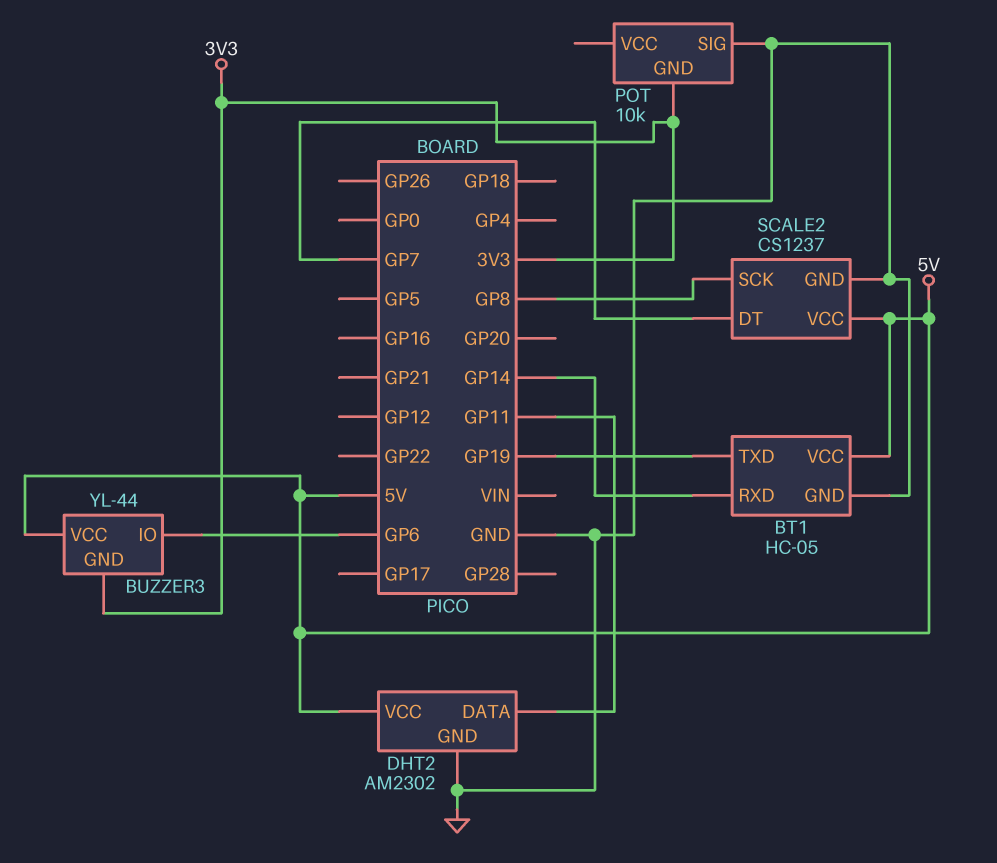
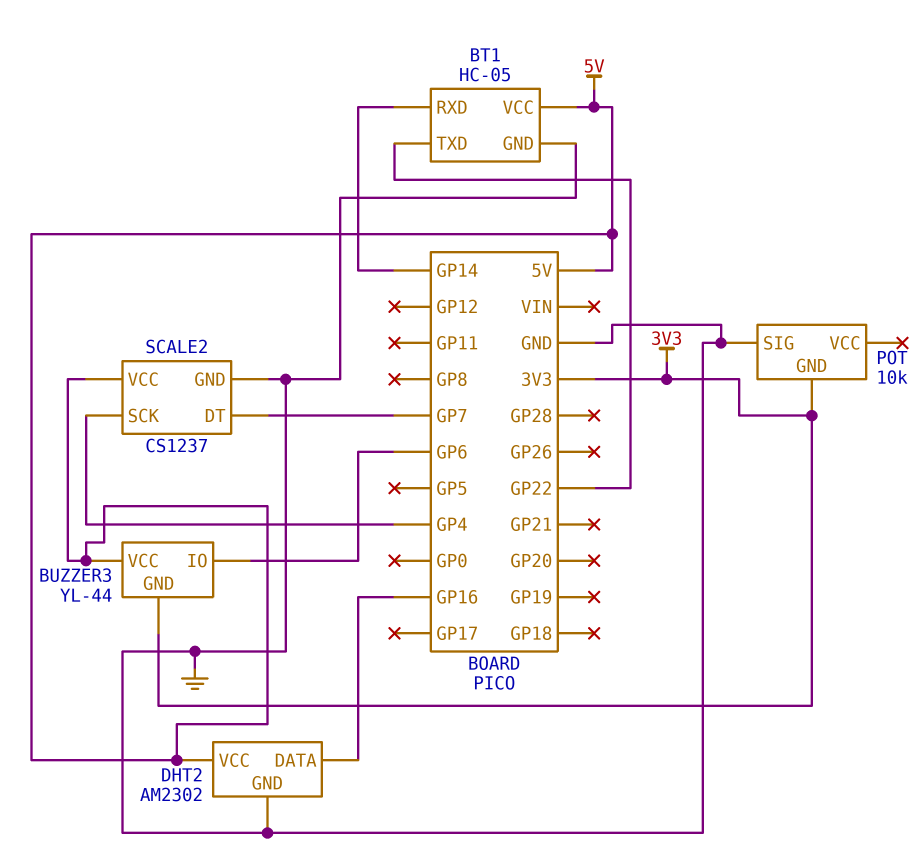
BT1 pin TXD: GP19 -> GP22
DHT2 pin DATA: GP11 -> GP16
SCALE2 pin SCK: GP8 -> GP4

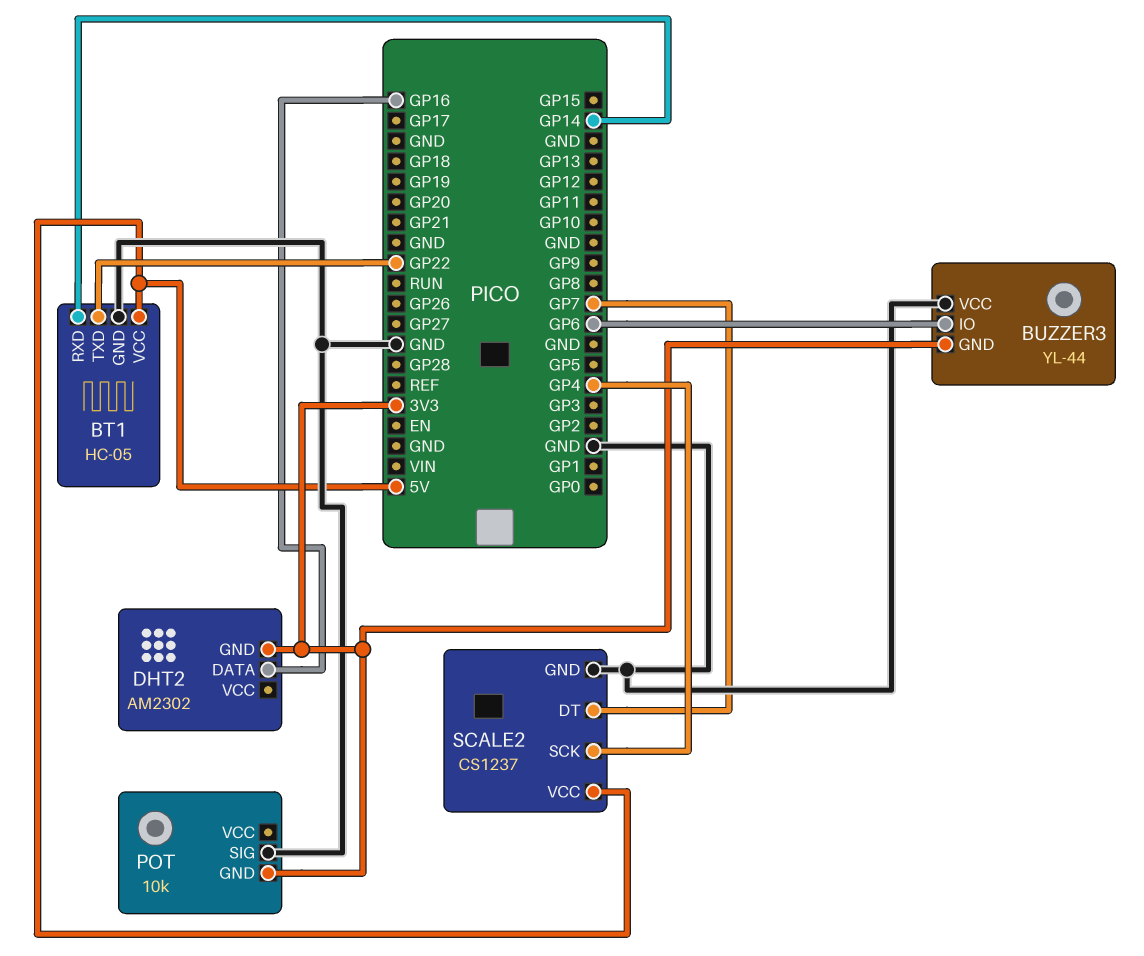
BUZZER3 pin VCC: 5V -> GND
DHT2 pin GND: GND -> 3V3
DHT2 pin VCC: 5V -> none

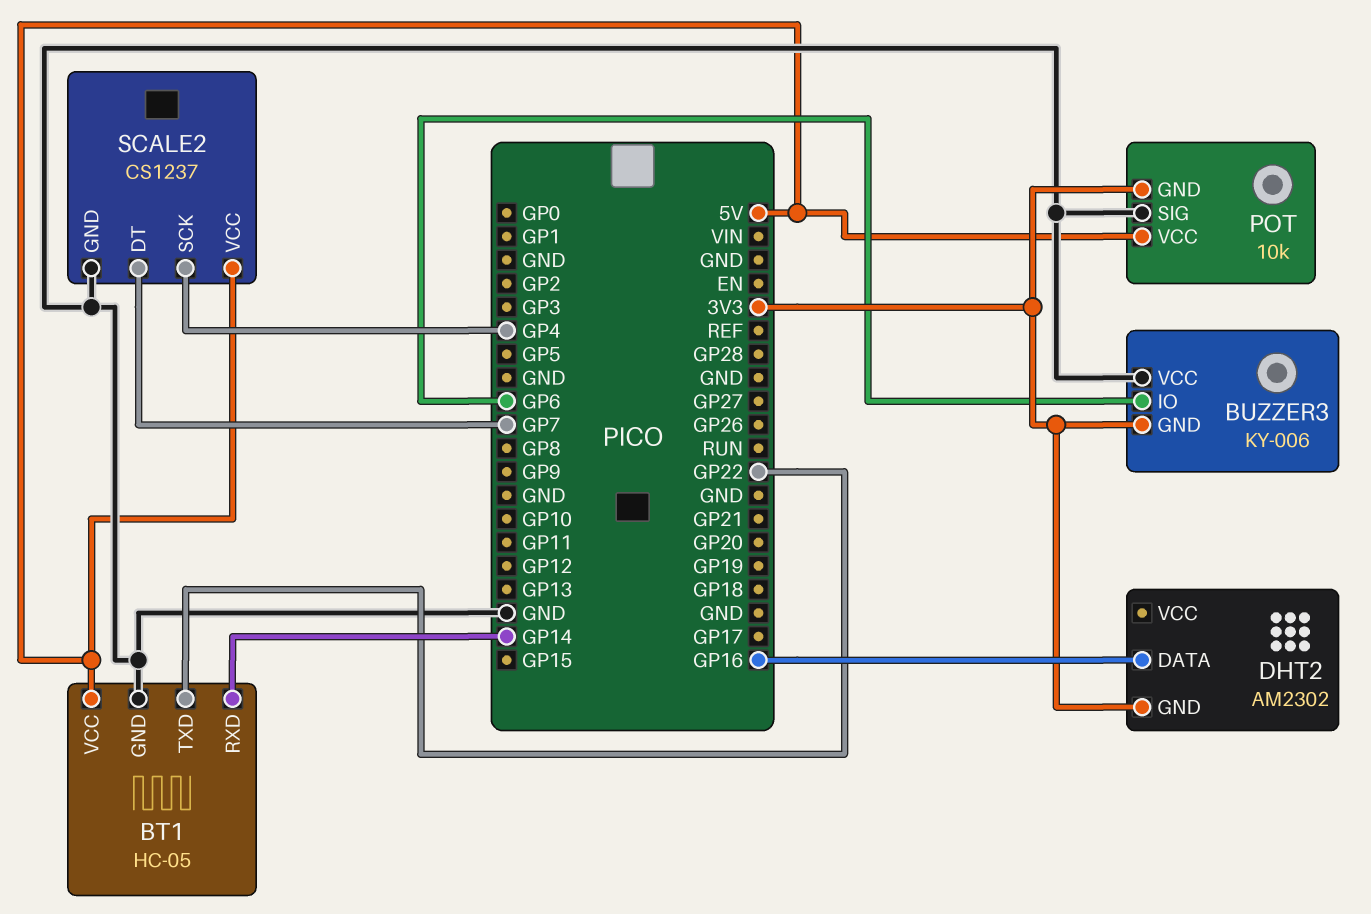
BUZZER3: YL-44 -> KY-006
POT pin VCC: none -> 5V

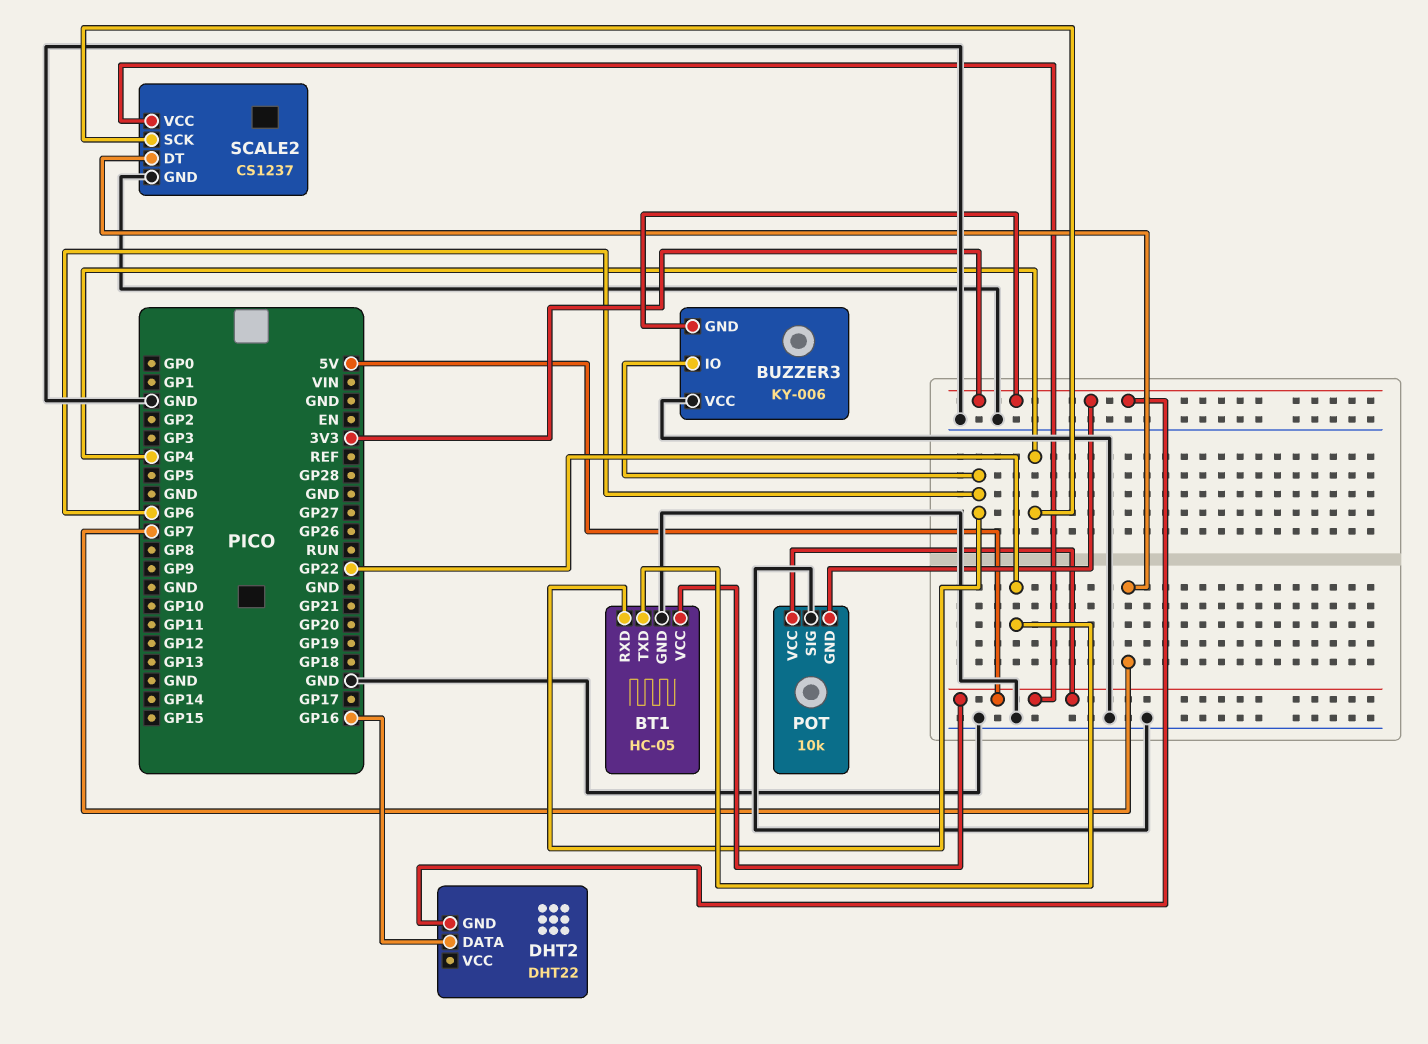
BT1 pin RXD: GP14 -> GP6
DHT2: AM2302 -> DHT22

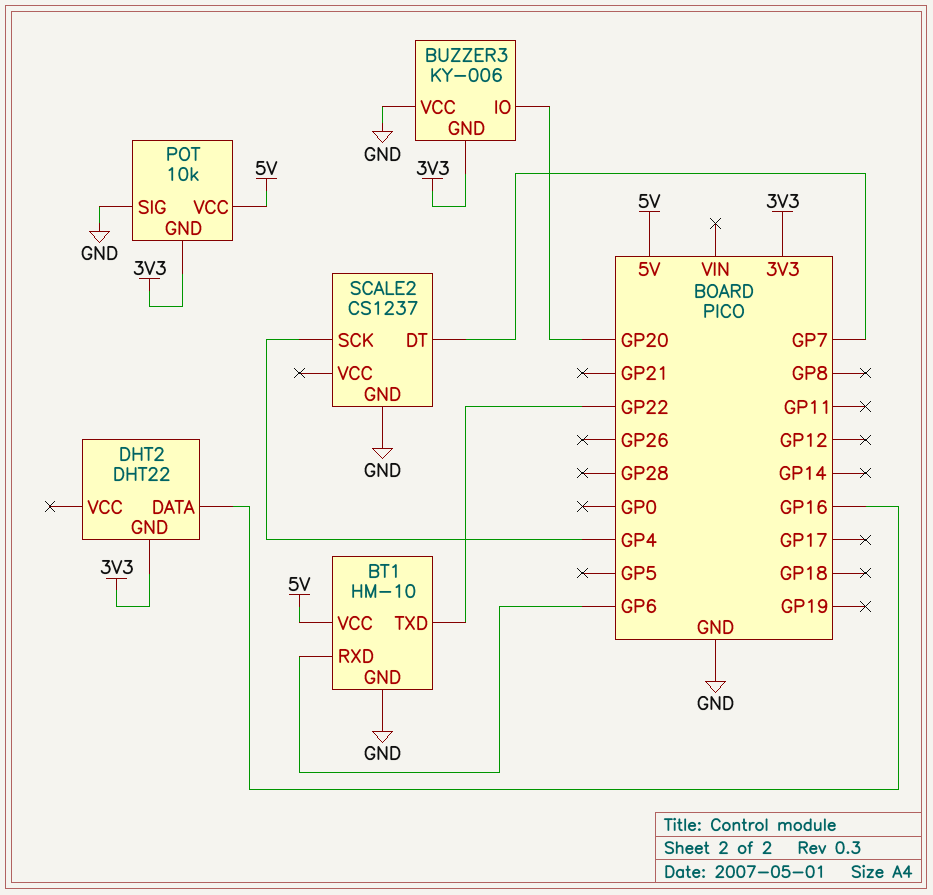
BT1: HC-05 -> HM-10
BUZZER3 pin IO: GP6 -> GP20
SCALE2 pin VCC: 5V -> none

